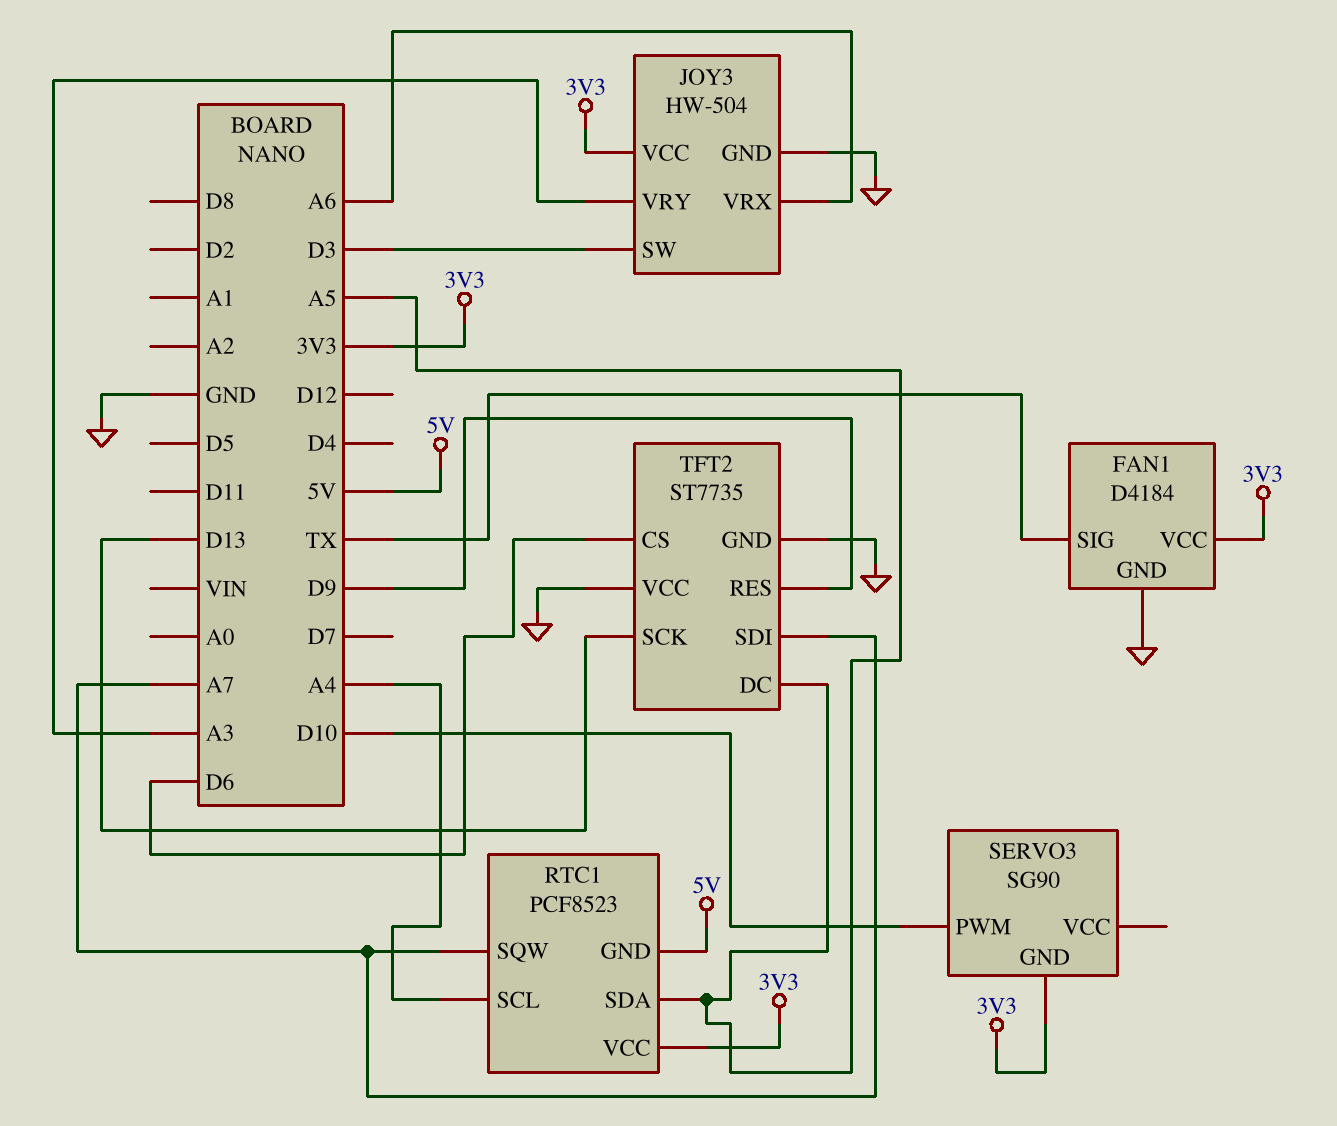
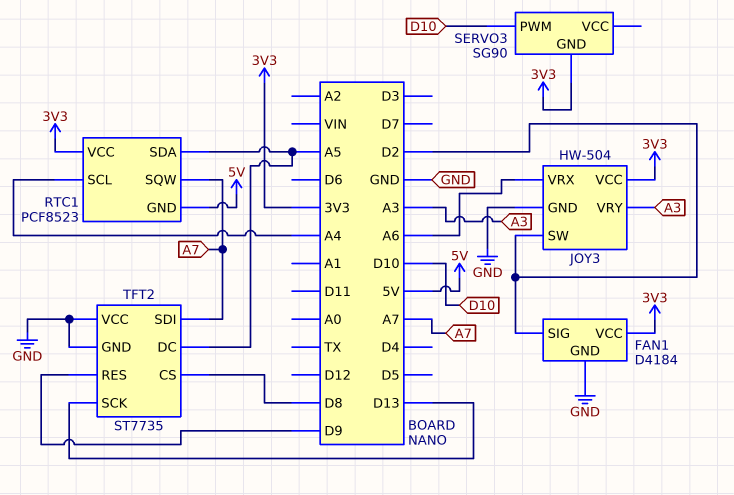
FAN1 pin SIG: TX -> D2
JOY3 pin SW: D3 -> D2
TFT2 pin CS: D6 -> D8

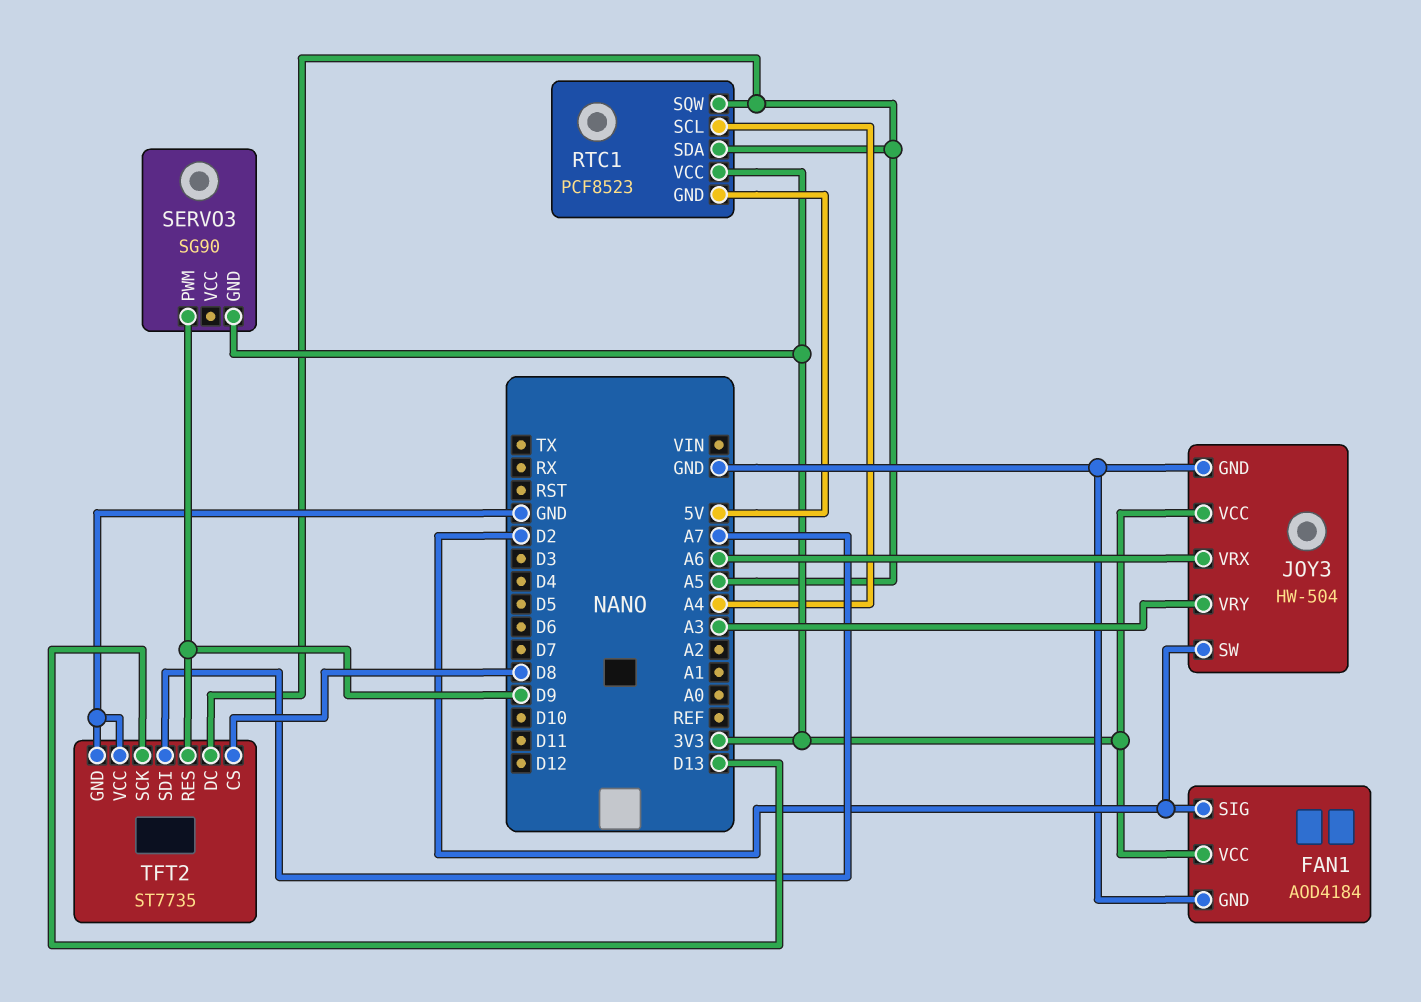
FAN1: D4184 -> AOD4184
RTC1 pin SQW: A7 -> A5
SERVO3 pin PWM: D10 -> D9

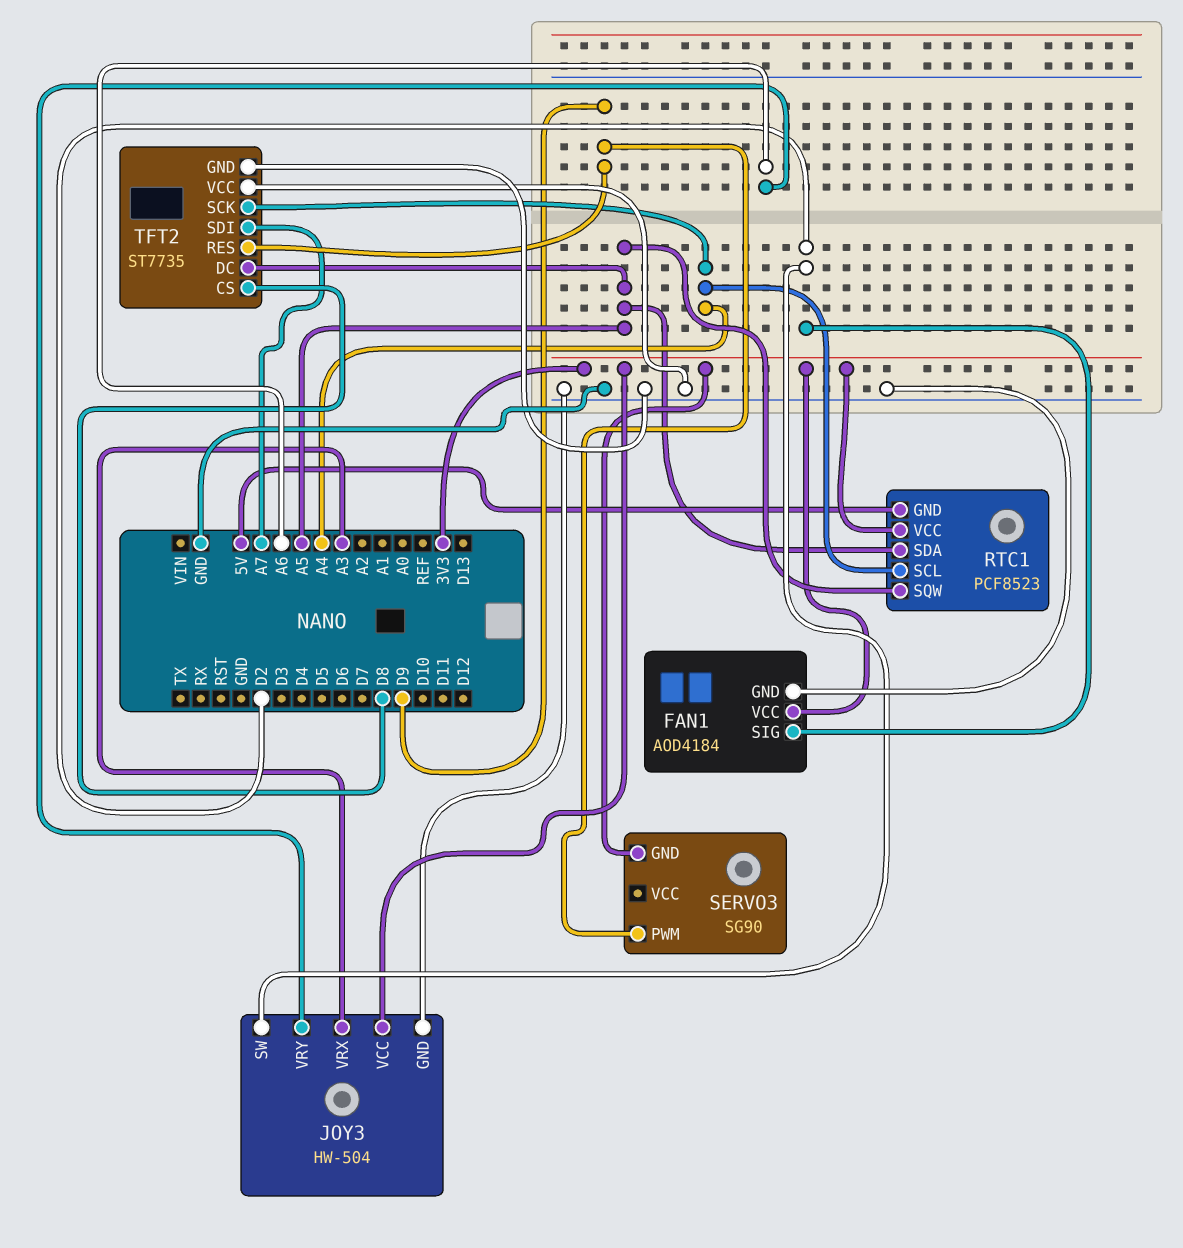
JOY3 pin VRX: A6 -> A3
JOY3 pin VRY: A3 -> A6
TFT2 pin SCK: D13 -> A4

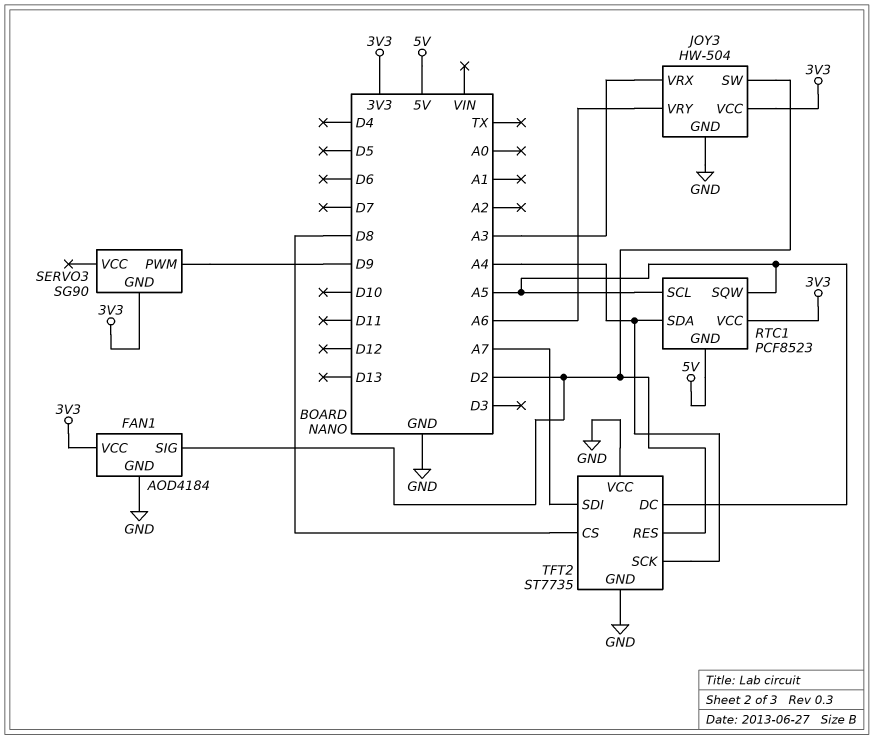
RTC1 pin SCL: A4 -> A5
RTC1 pin SDA: A5 -> A4
TFT2 pin RES: D9 -> D2

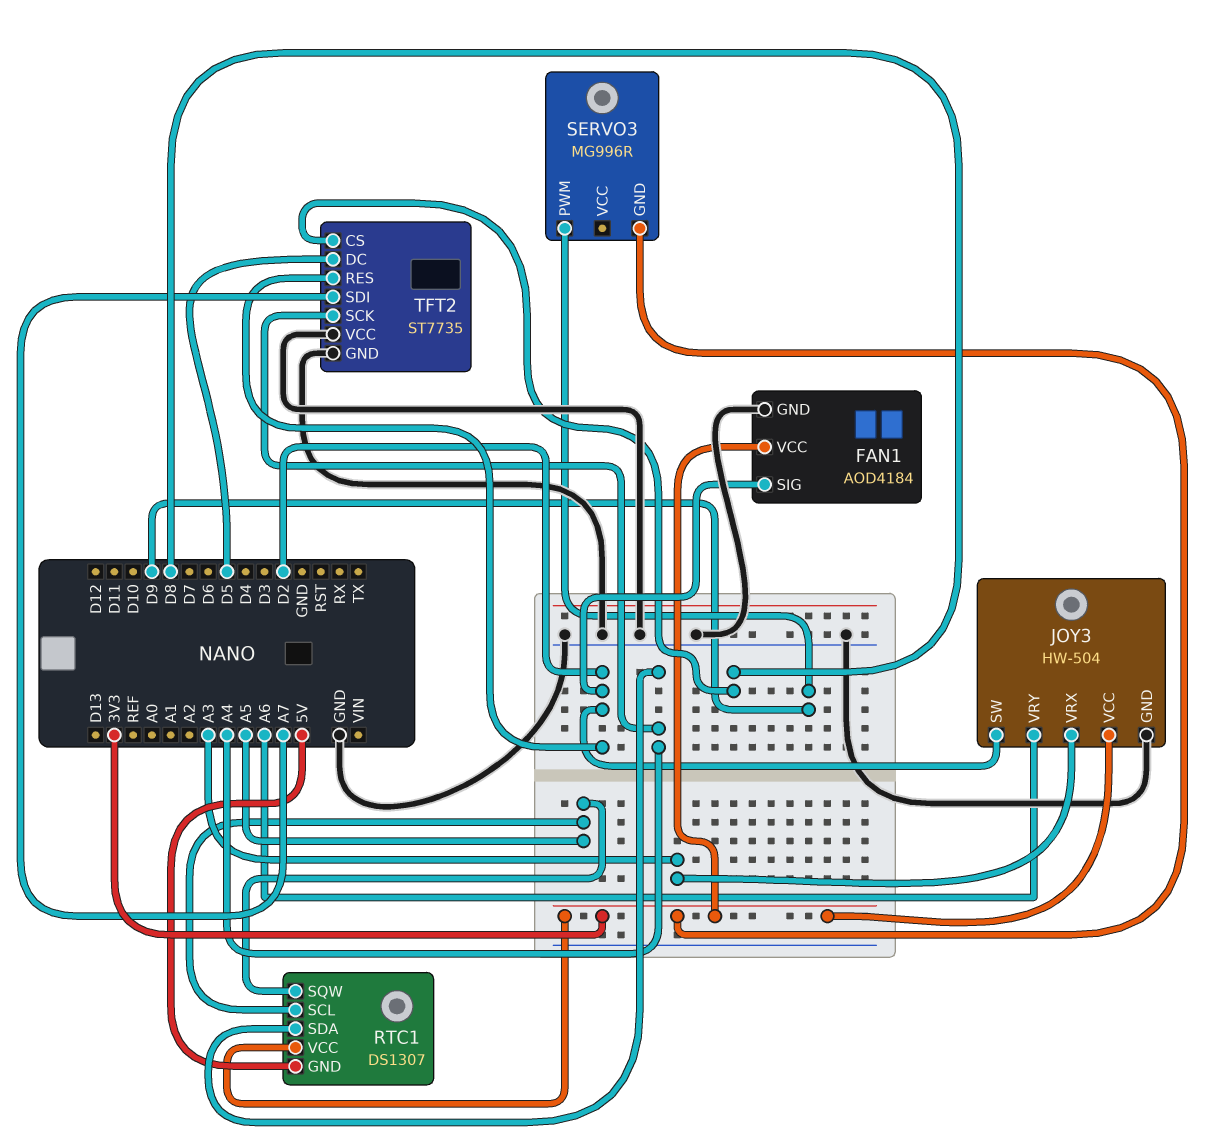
RTC1: PCF8523 -> DS1307
SERVO3: SG90 -> MG996R
TFT2 pin DC: A5 -> D5

